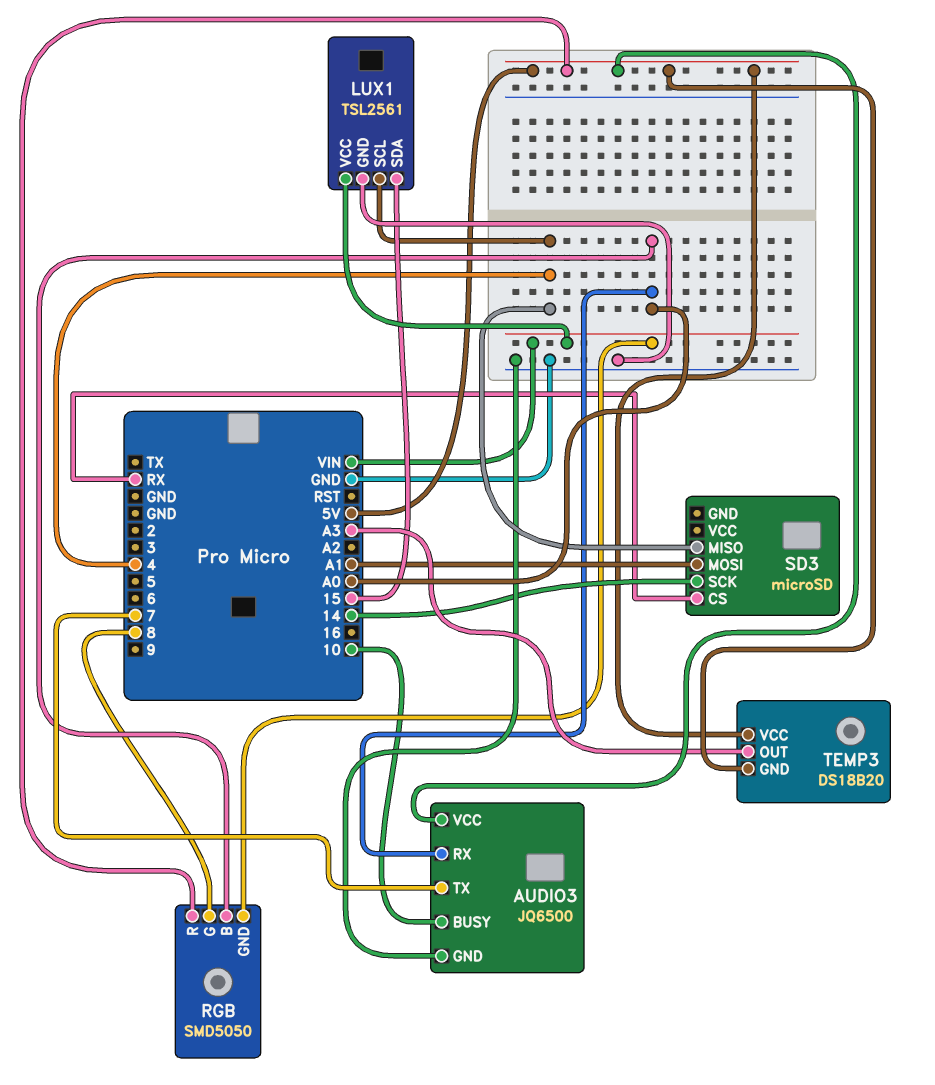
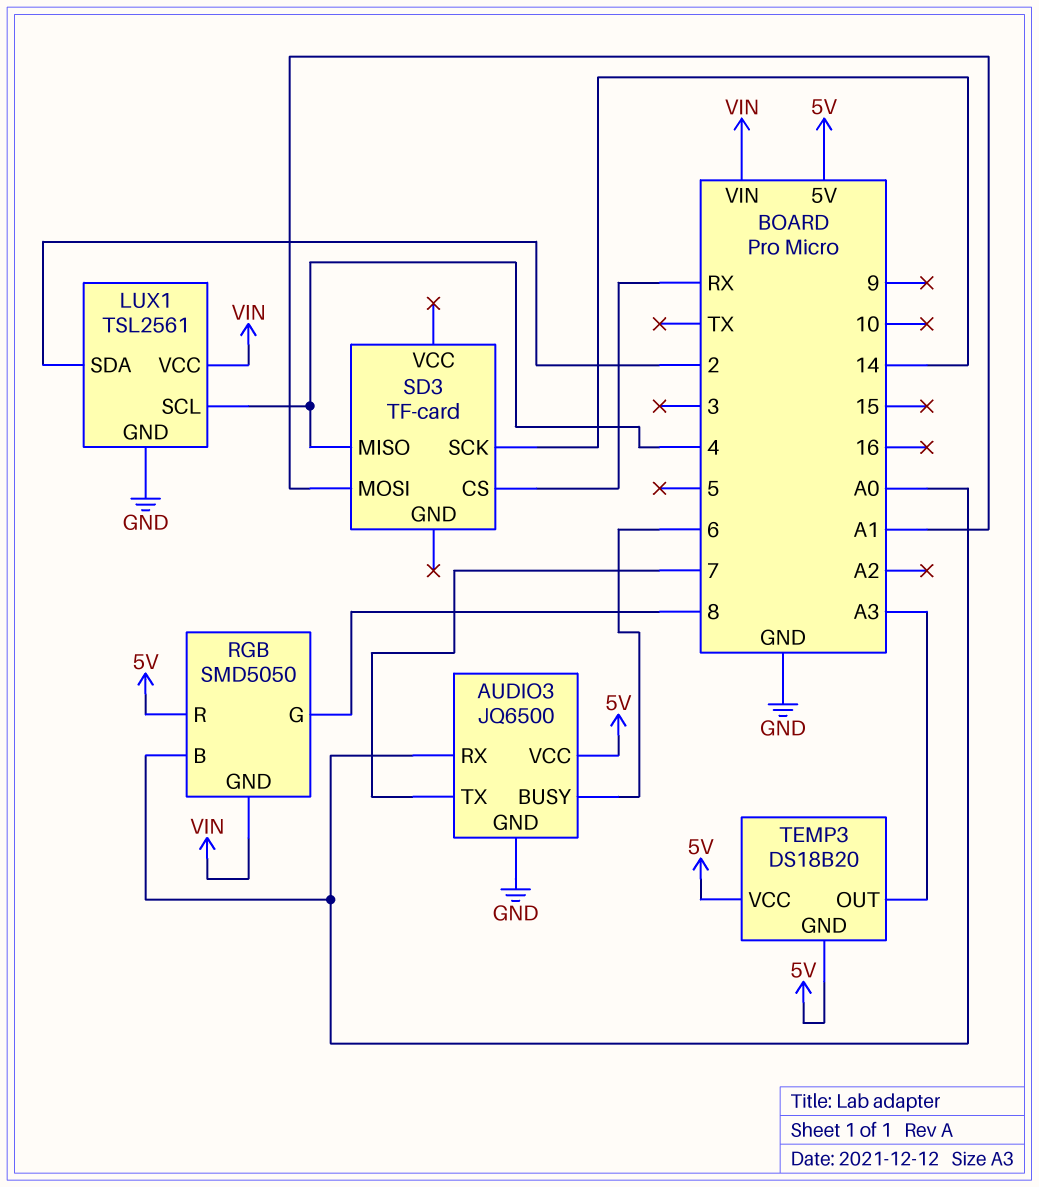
AUDIO3 pin BUSY: 10 -> 6
LUX1 pin SDA: 15 -> 2
SD3: microSD -> TF-card

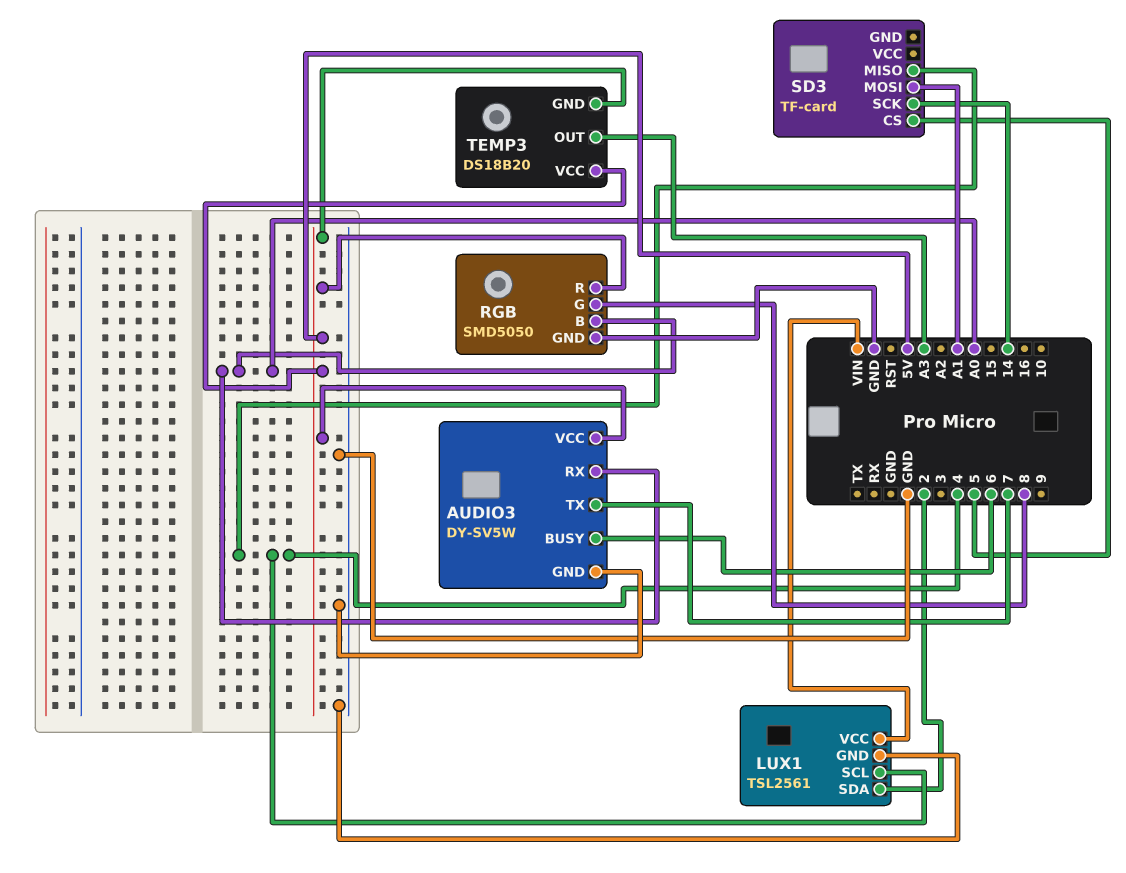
AUDIO3: JQ6500 -> DY-SV5W
RGB pin GND: VIN -> GND
SD3 pin CS: RX -> 5

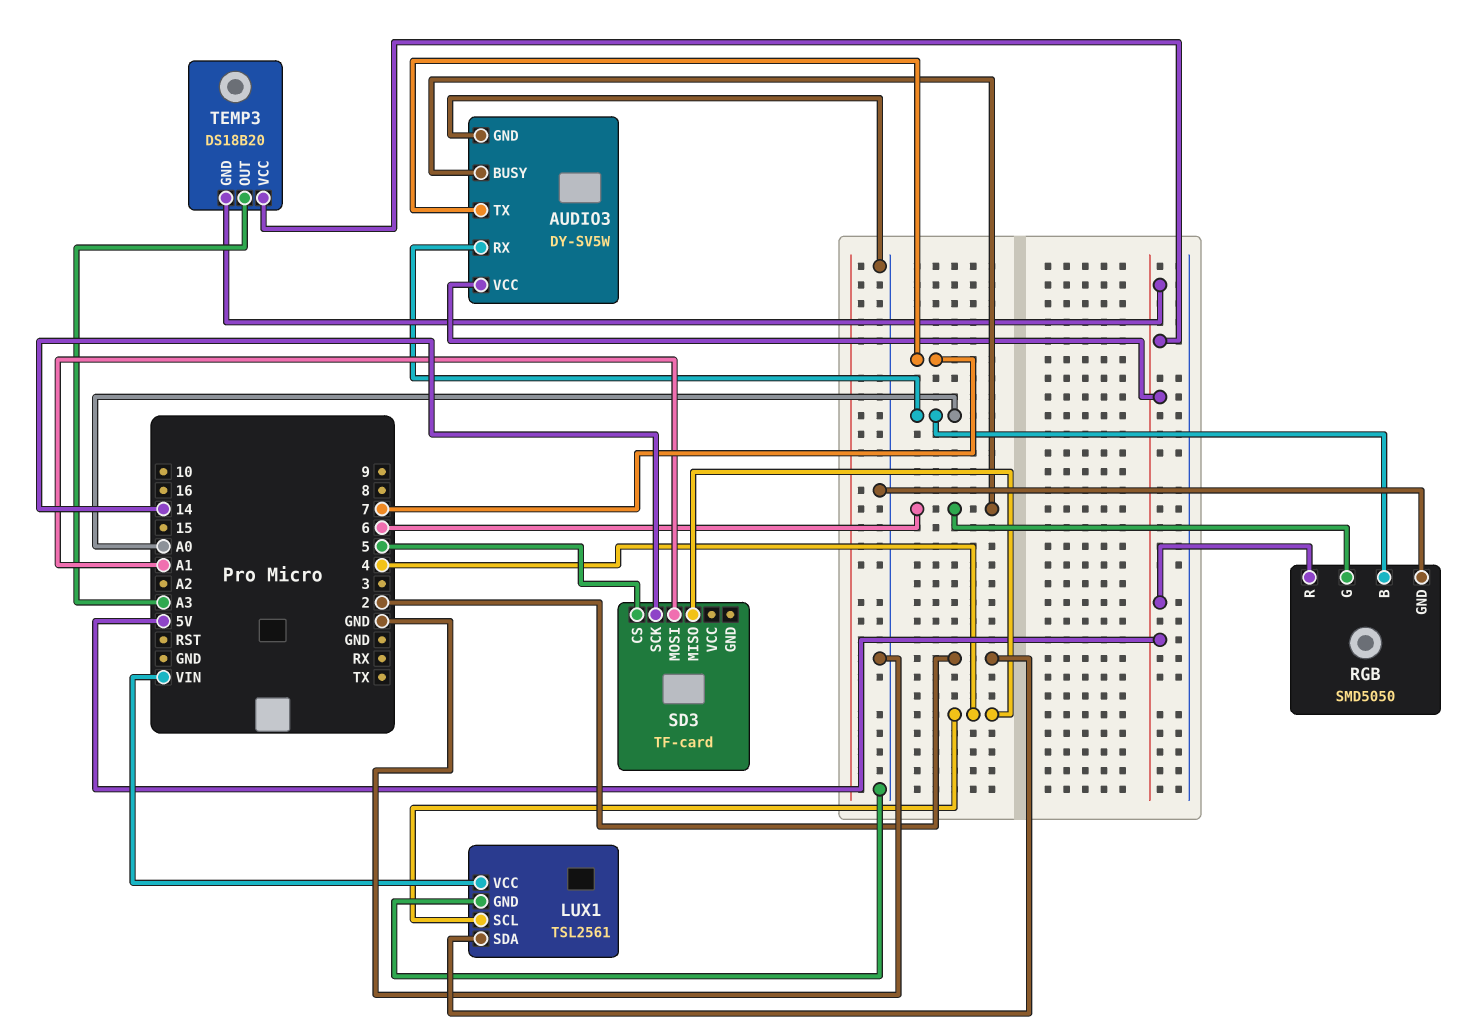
RGB pin G: 8 -> 6

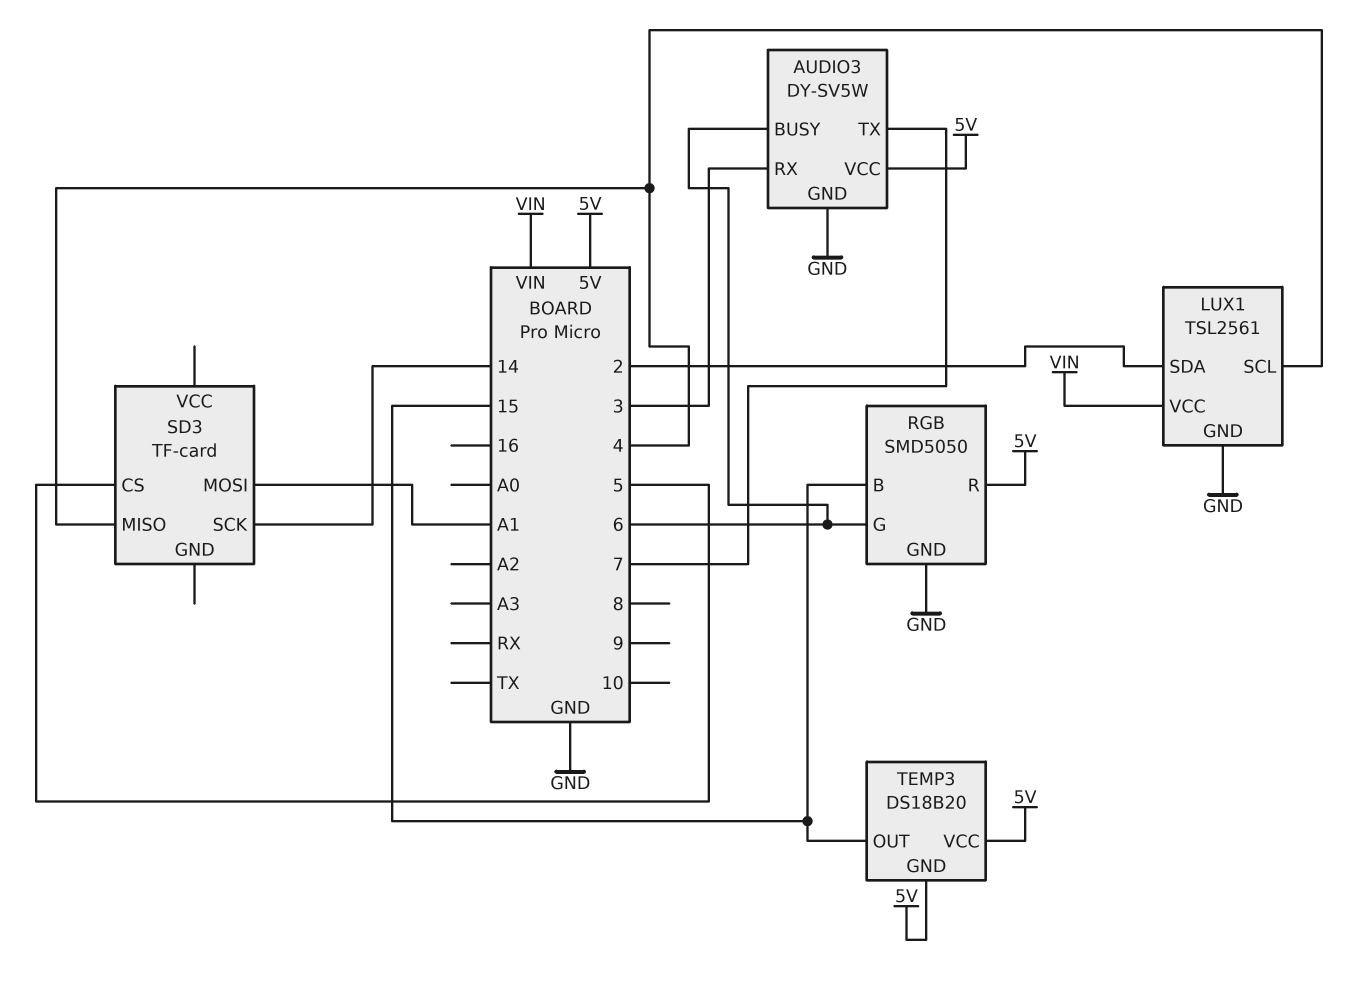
AUDIO3 pin RX: A0 -> 3
RGB pin B: A0 -> 15
TEMP3 pin OUT: A3 -> 15

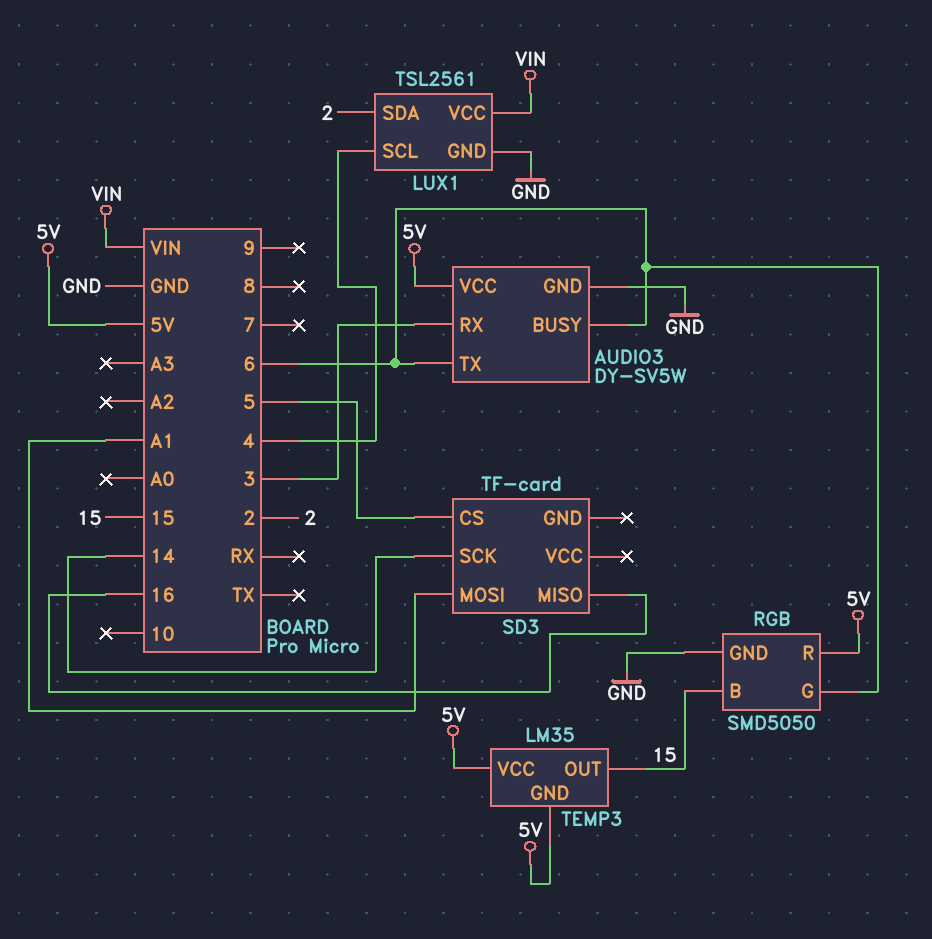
AUDIO3 pin TX: 7 -> 6
SD3 pin MISO: 4 -> 16
TEMP3: DS18B20 -> LM35

